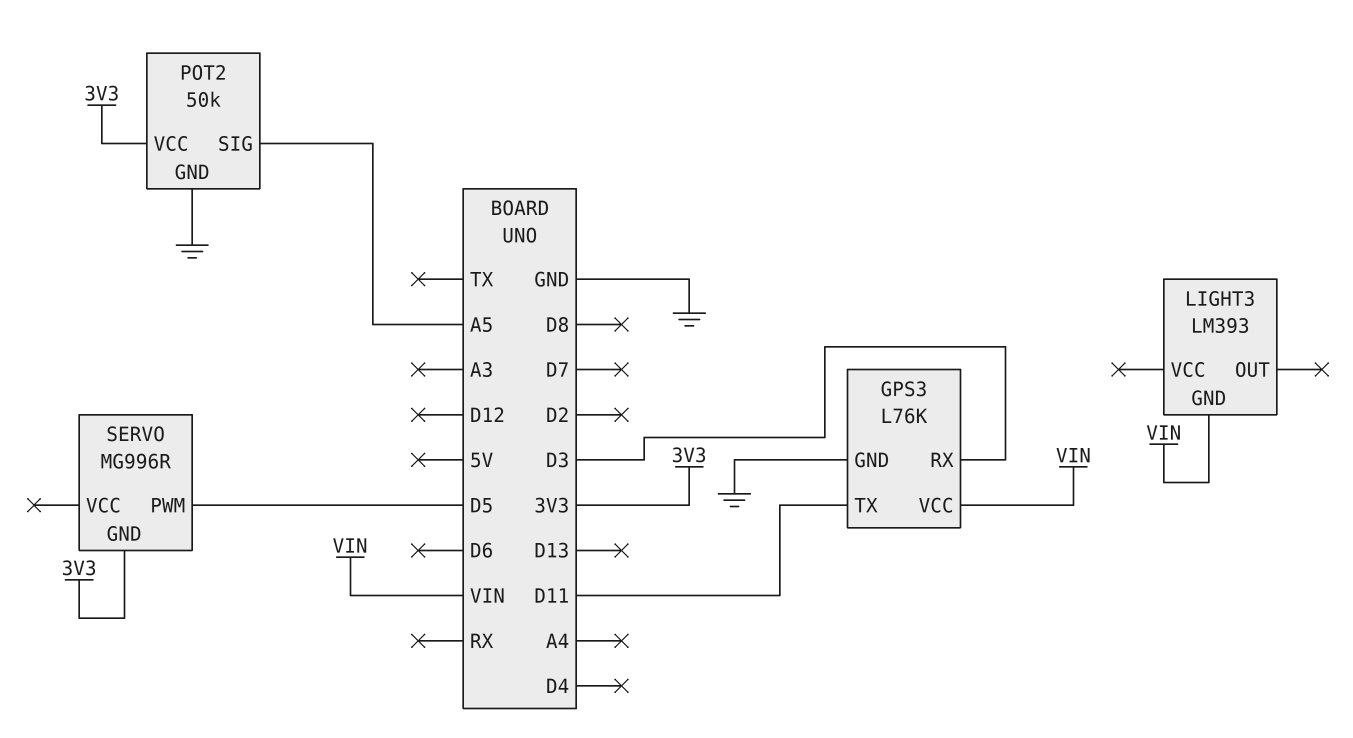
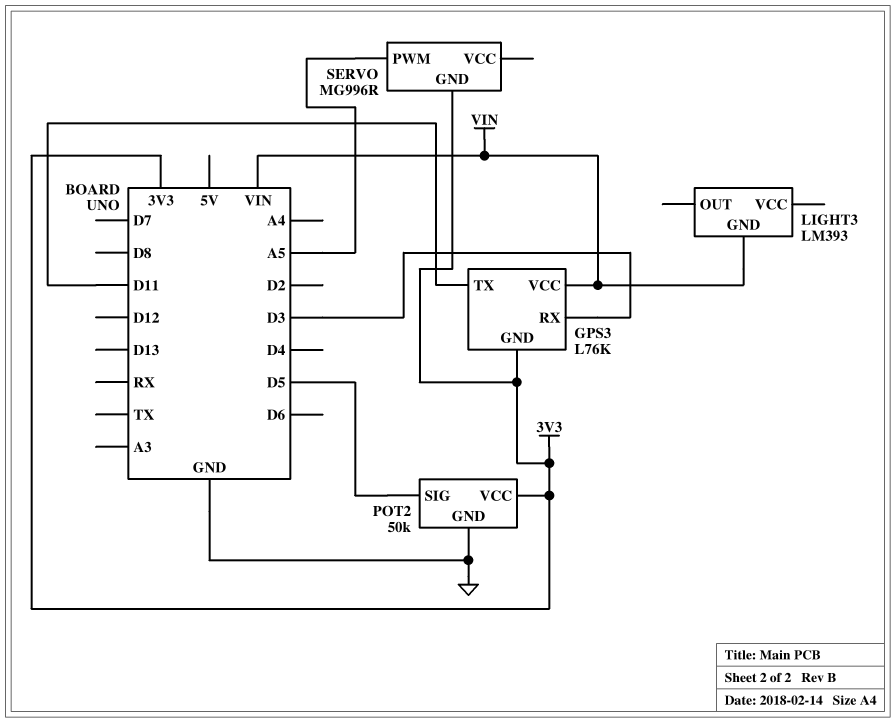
GPS3 pin GND: GND -> 3V3
POT2 pin SIG: A5 -> D5
SERVO pin PWM: D5 -> A5

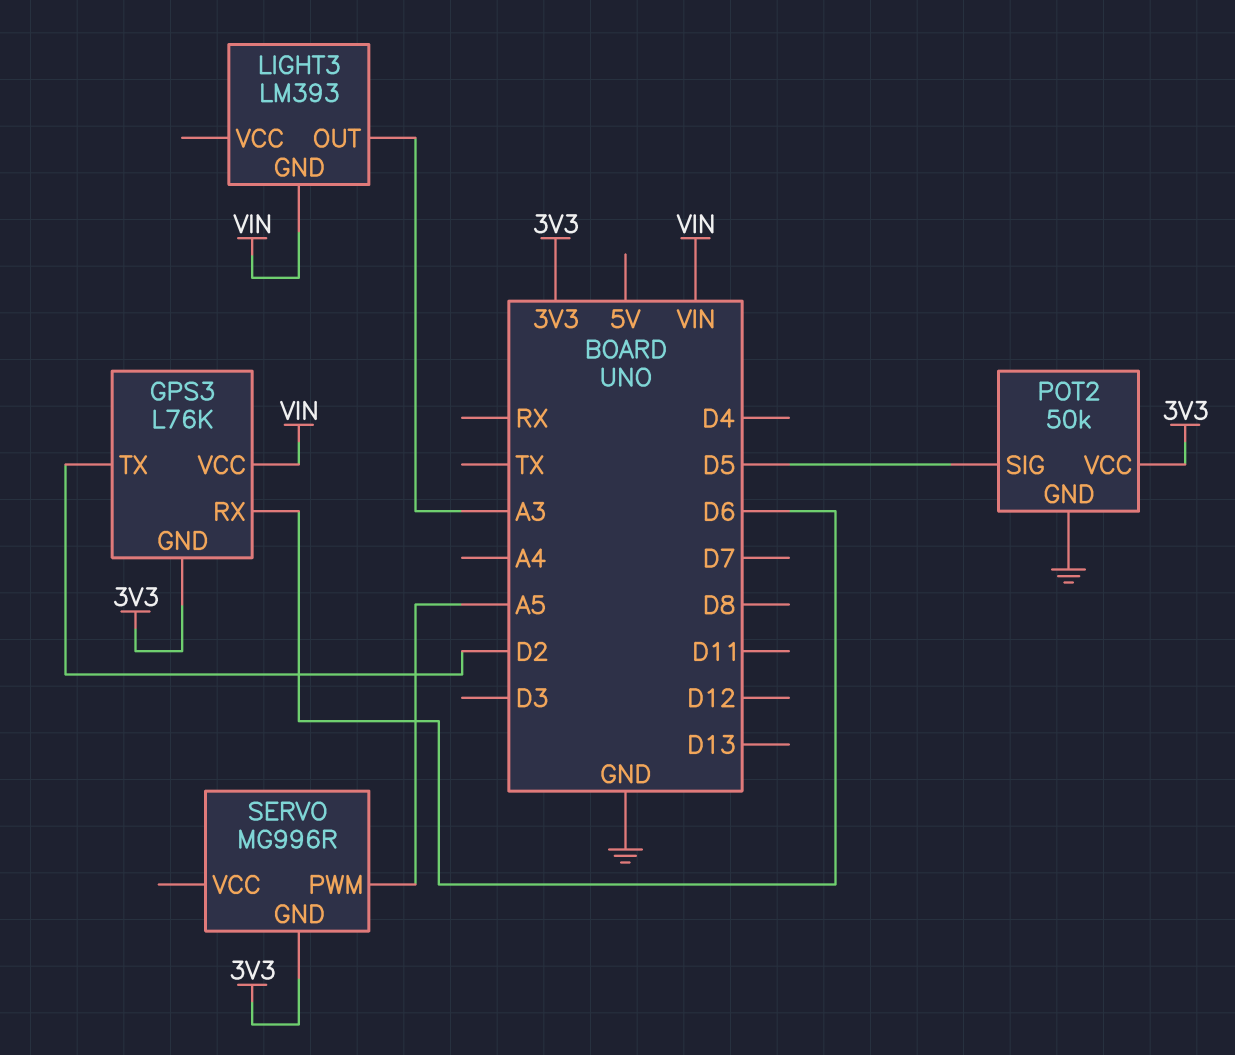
GPS3 pin RX: D3 -> D6
GPS3 pin TX: D11 -> D2
LIGHT3 pin OUT: none -> A3

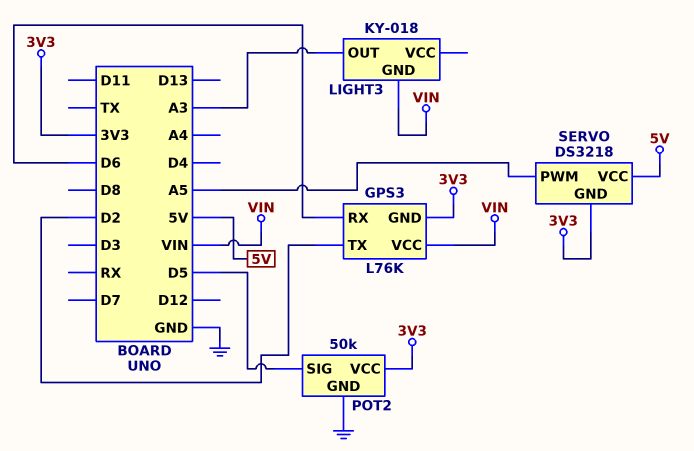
LIGHT3: LM393 -> KY-018
SERVO: MG996R -> DS3218
SERVO pin VCC: none -> 5V

